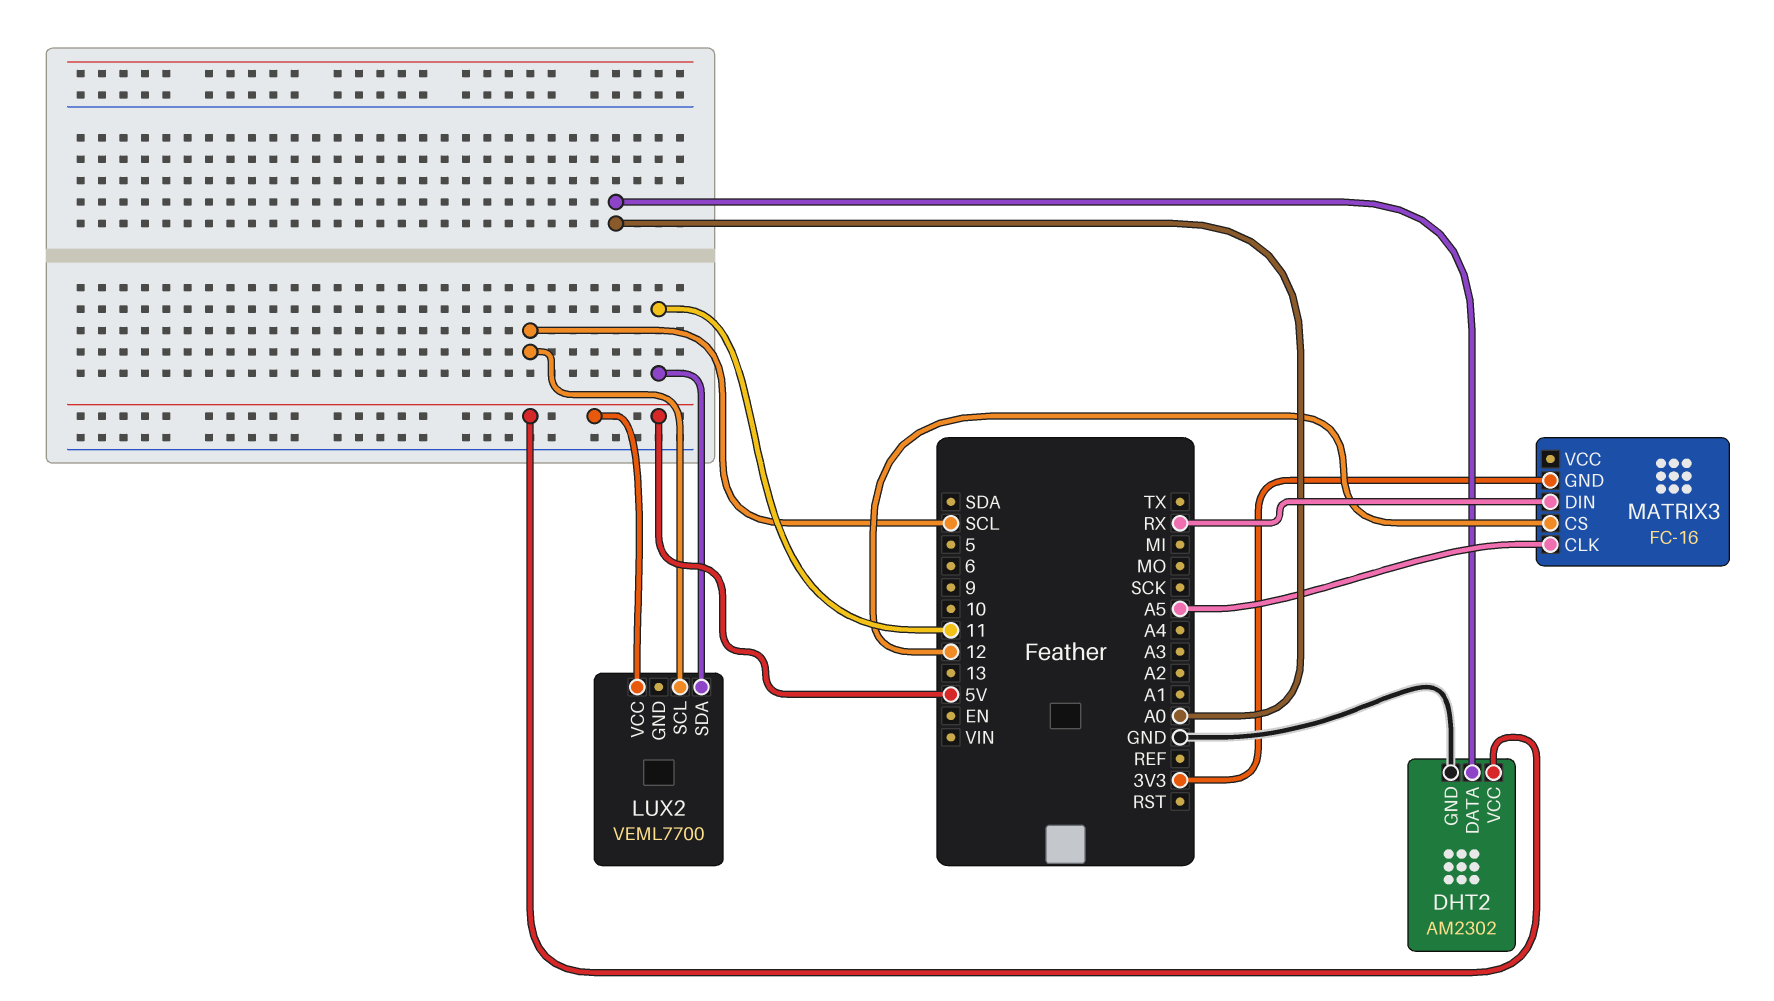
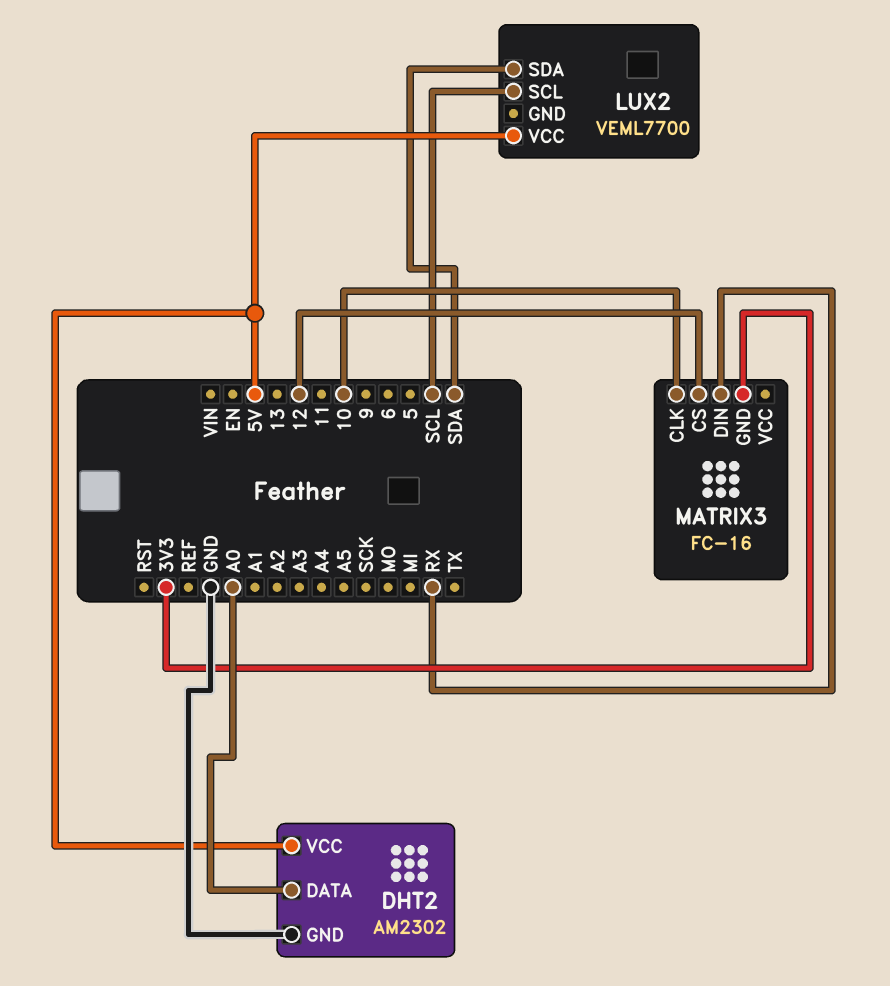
LUX2 pin SDA: 11 -> SDA
MATRIX3 pin CLK: A5 -> 10

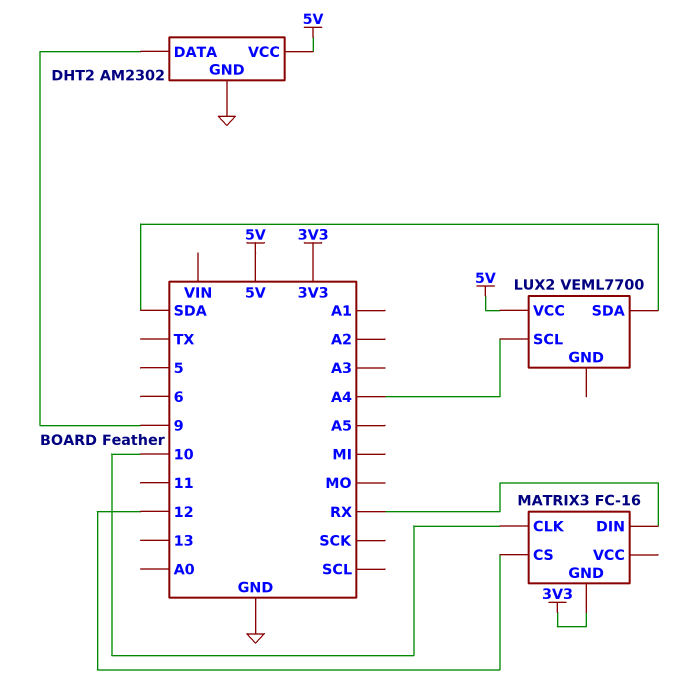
DHT2 pin DATA: A0 -> 9
LUX2 pin SCL: SCL -> A4

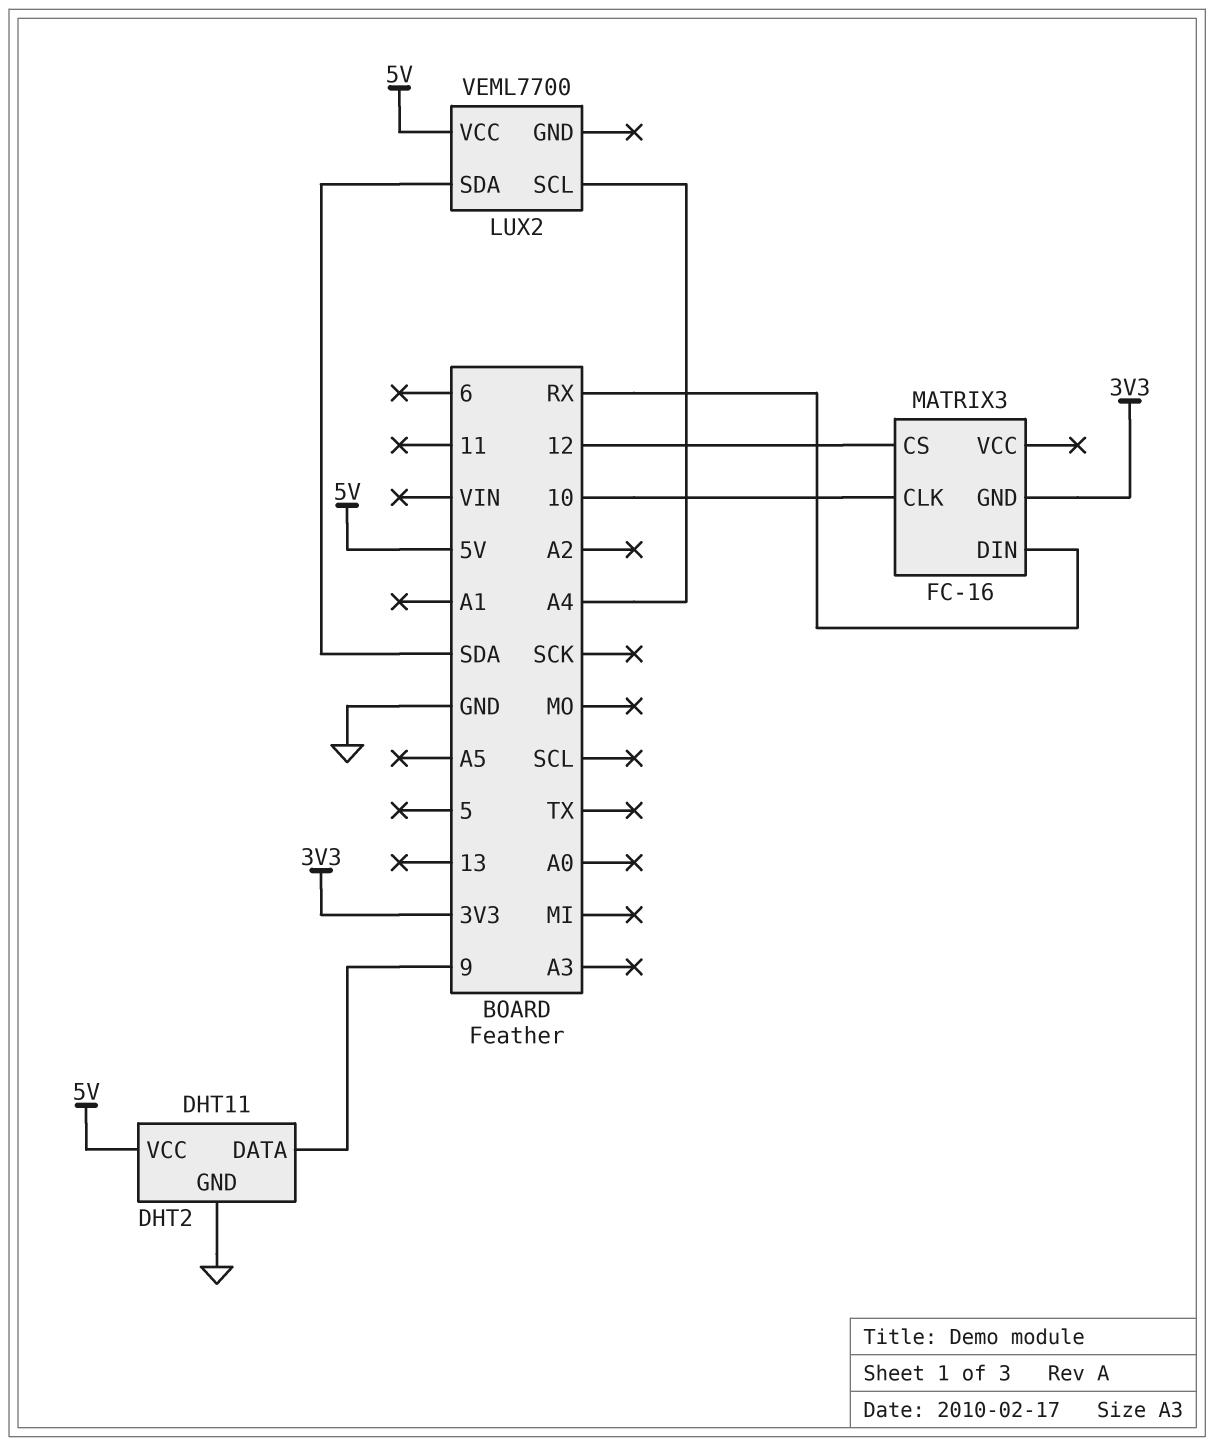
DHT2: AM2302 -> DHT11

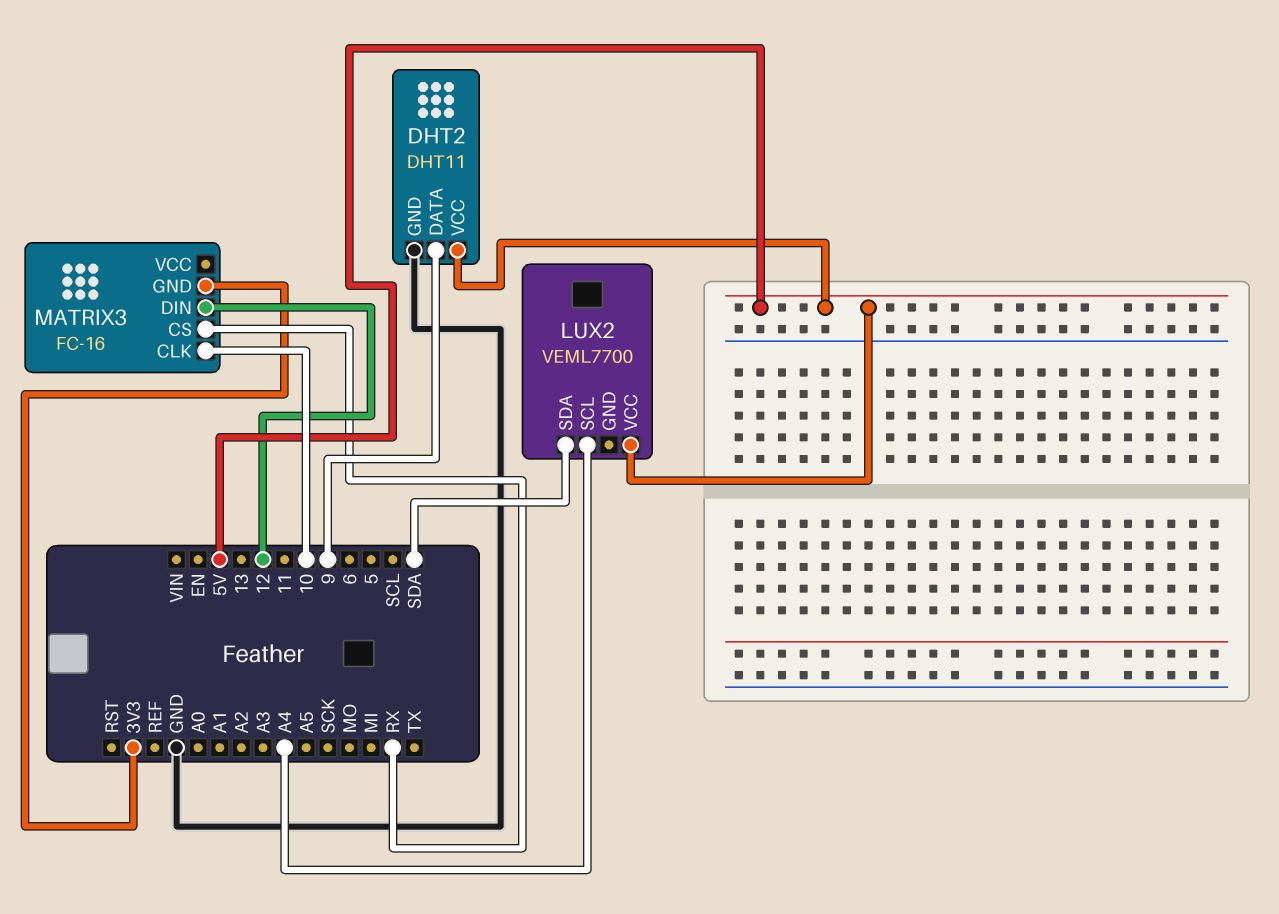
MATRIX3 pin CS: 12 -> RX
MATRIX3 pin DIN: RX -> 12

